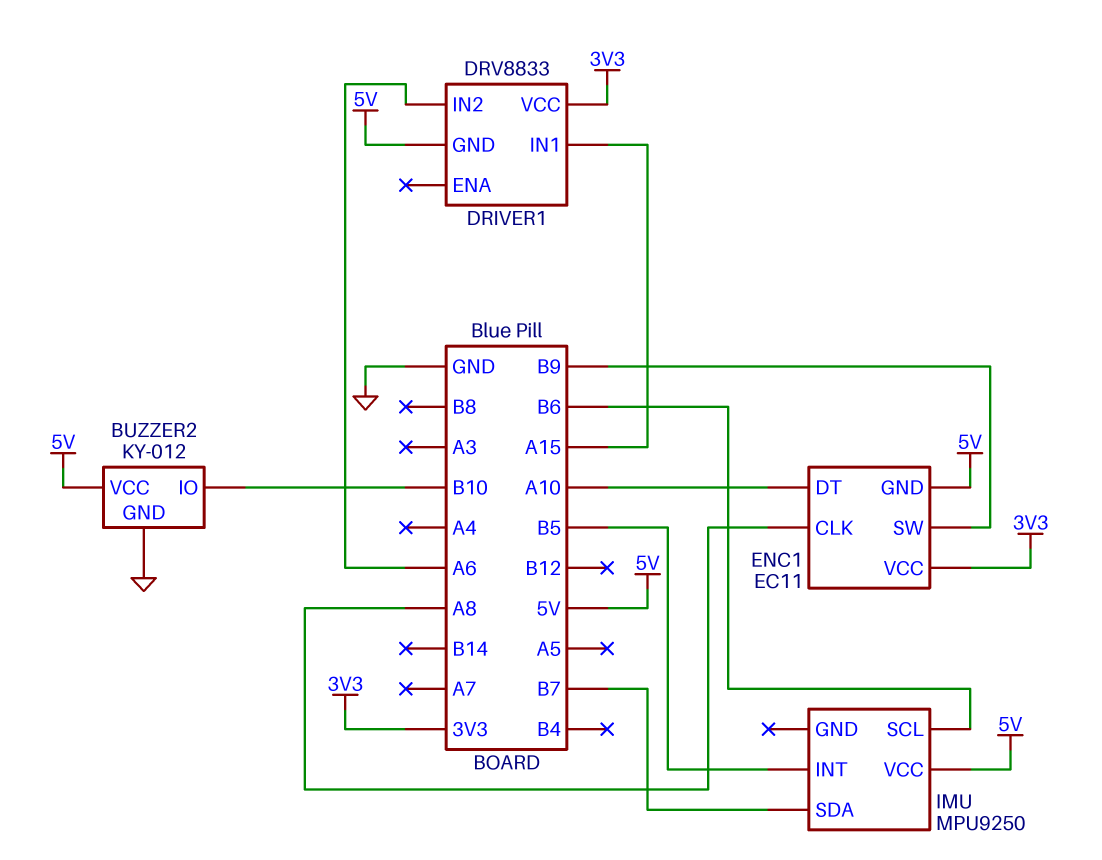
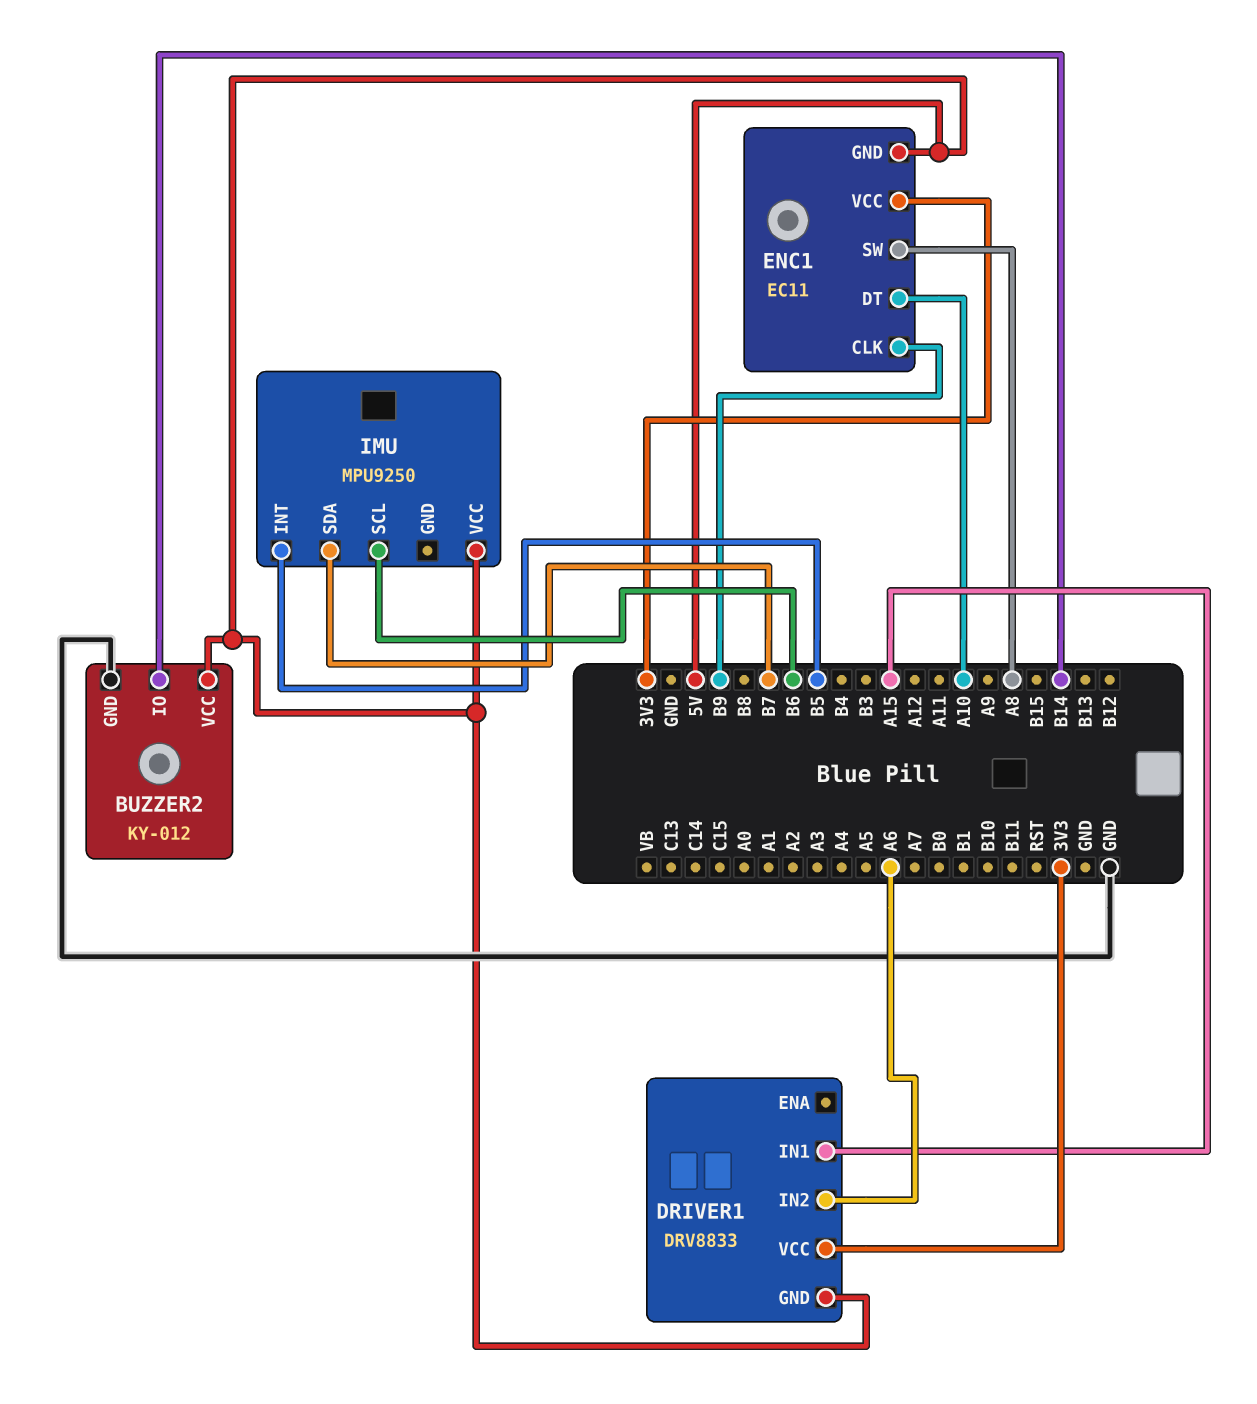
BUZZER2 pin IO: B10 -> B14
ENC1 pin CLK: A8 -> B9
ENC1 pin SW: B9 -> A8

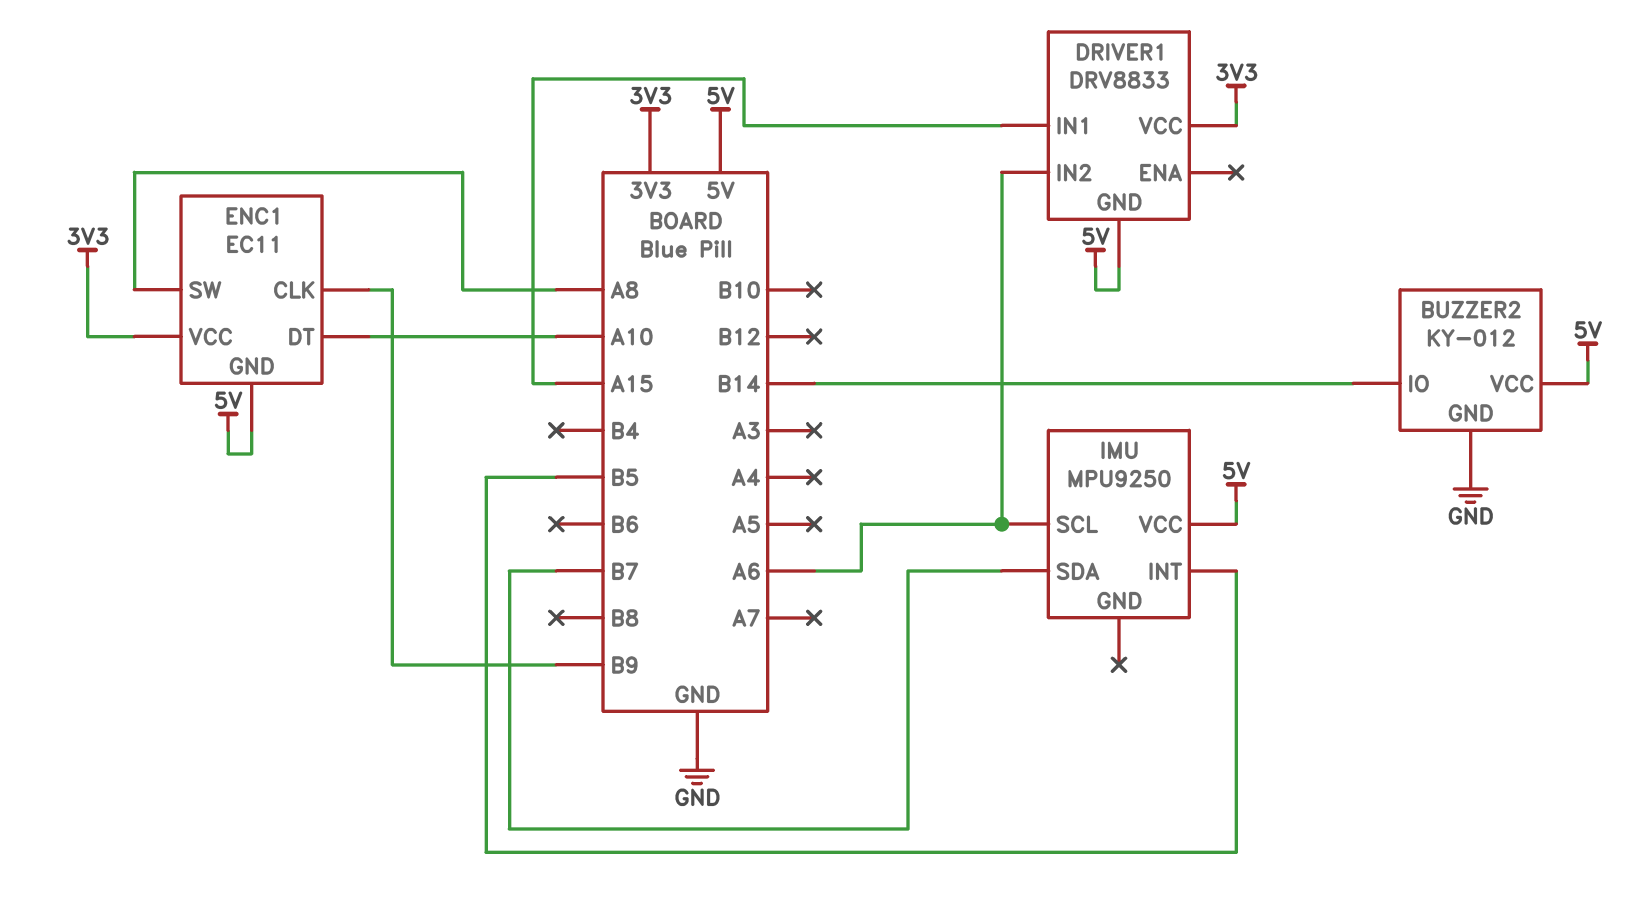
IMU pin SCL: B6 -> A6

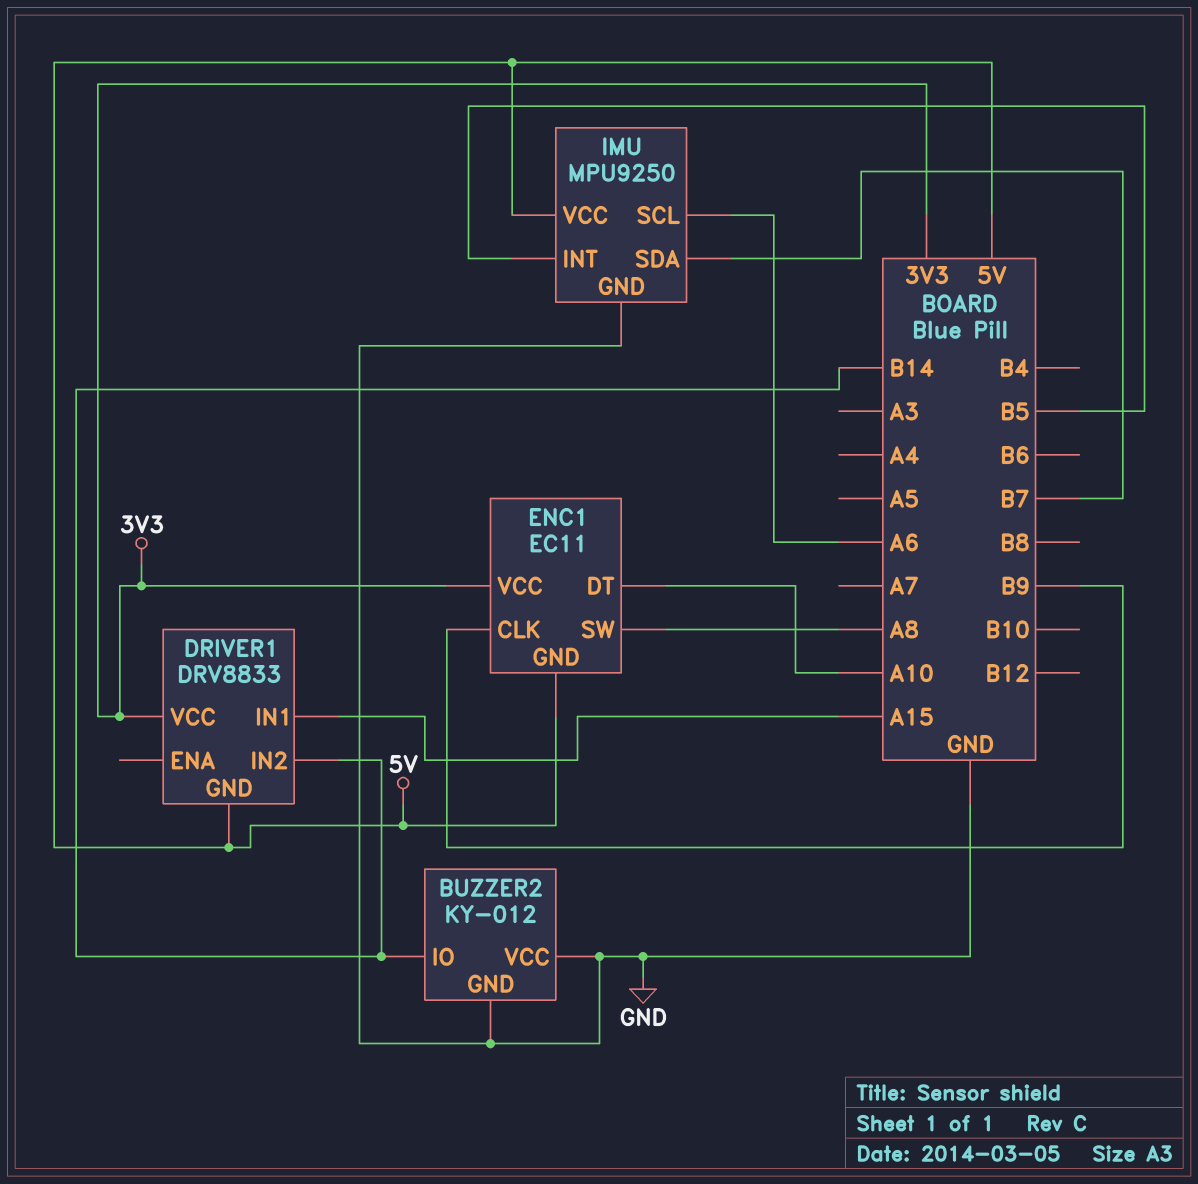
BUZZER2 pin VCC: 5V -> GND
DRIVER1 pin IN2: A6 -> B14
IMU pin GND: none -> GND

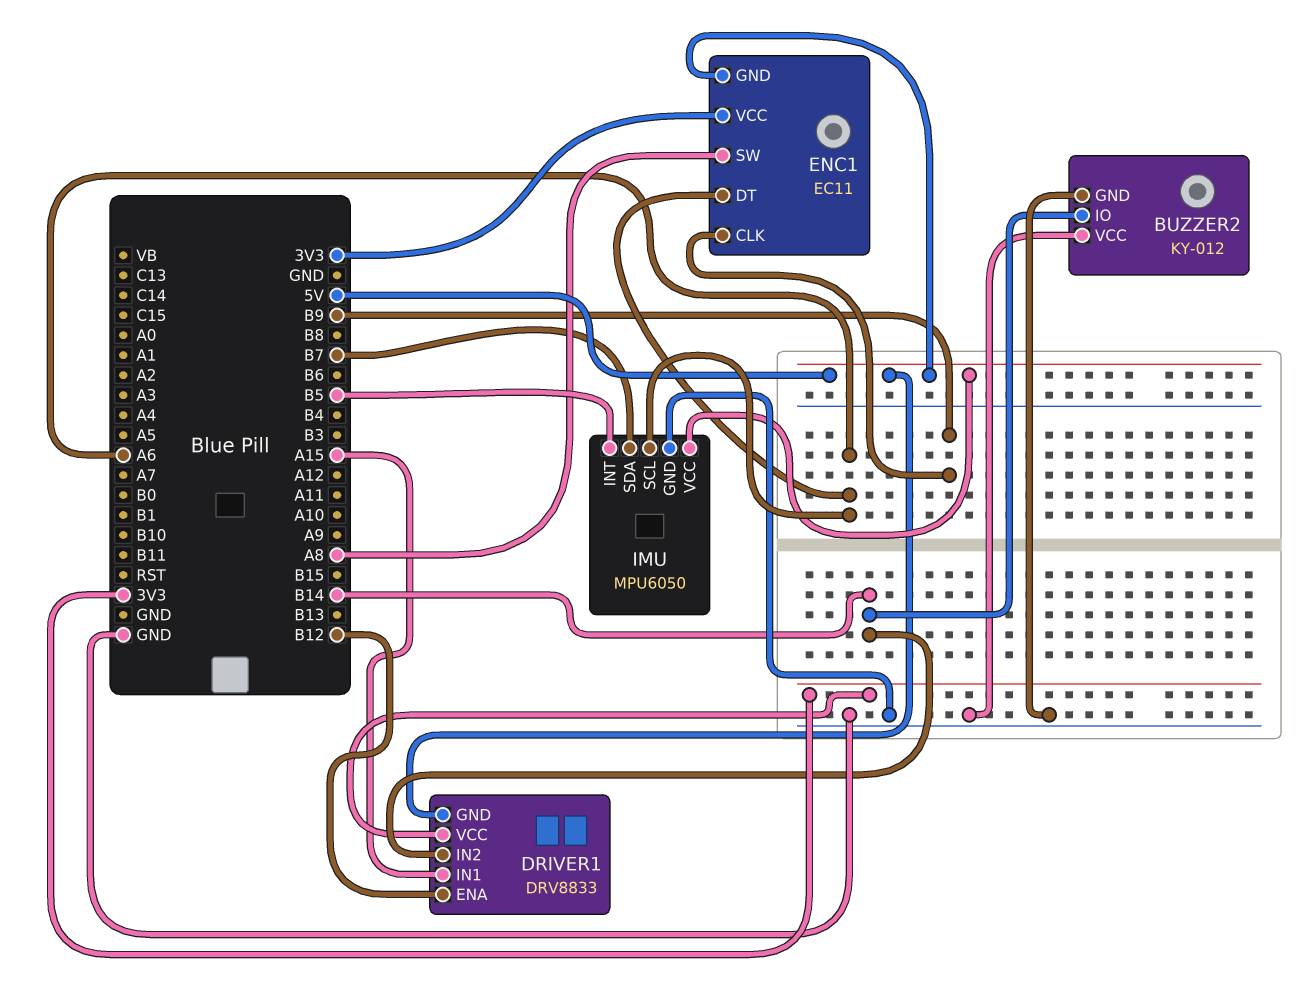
DRIVER1 pin ENA: none -> B12
ENC1 pin DT: A10 -> A6
IMU: MPU9250 -> MPU6050

